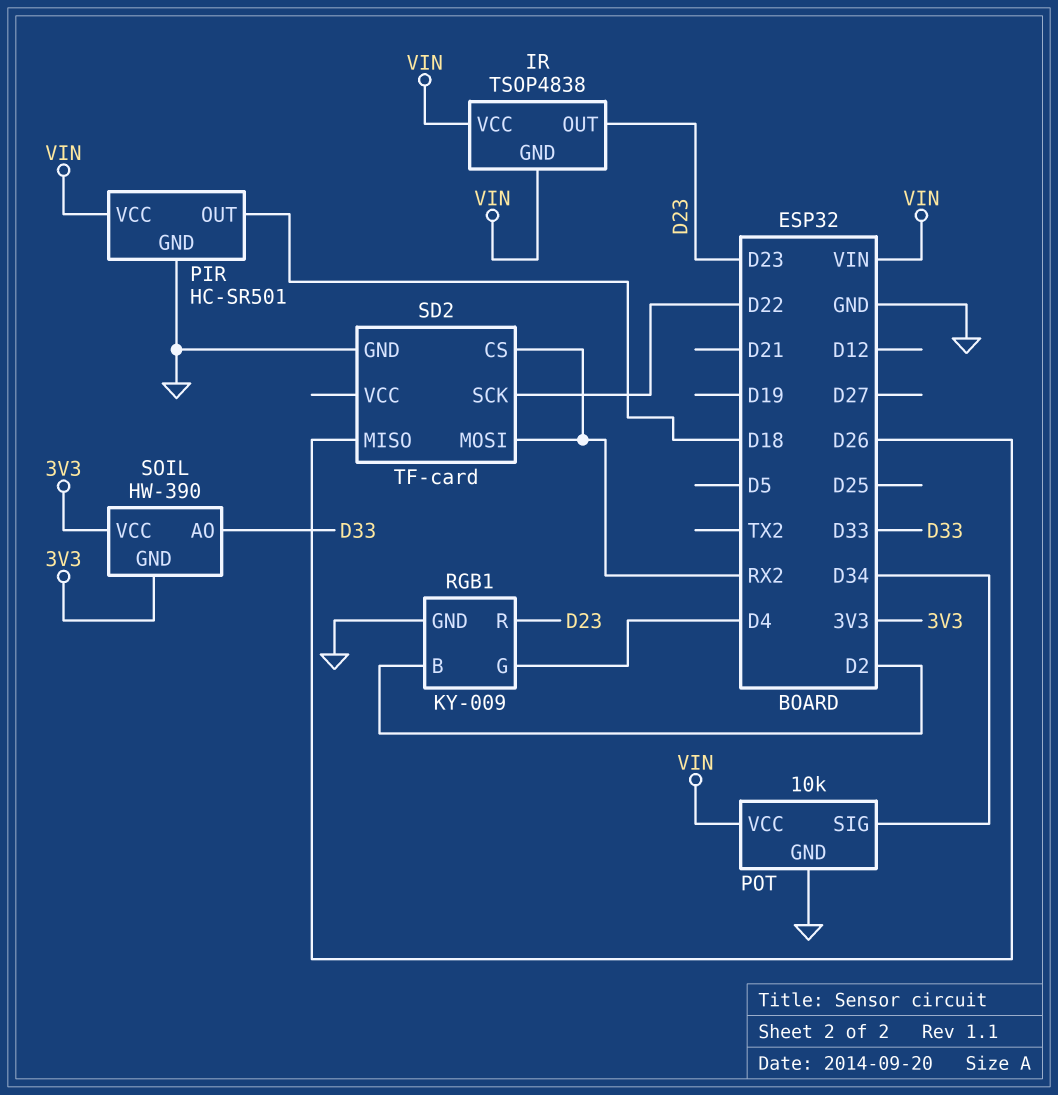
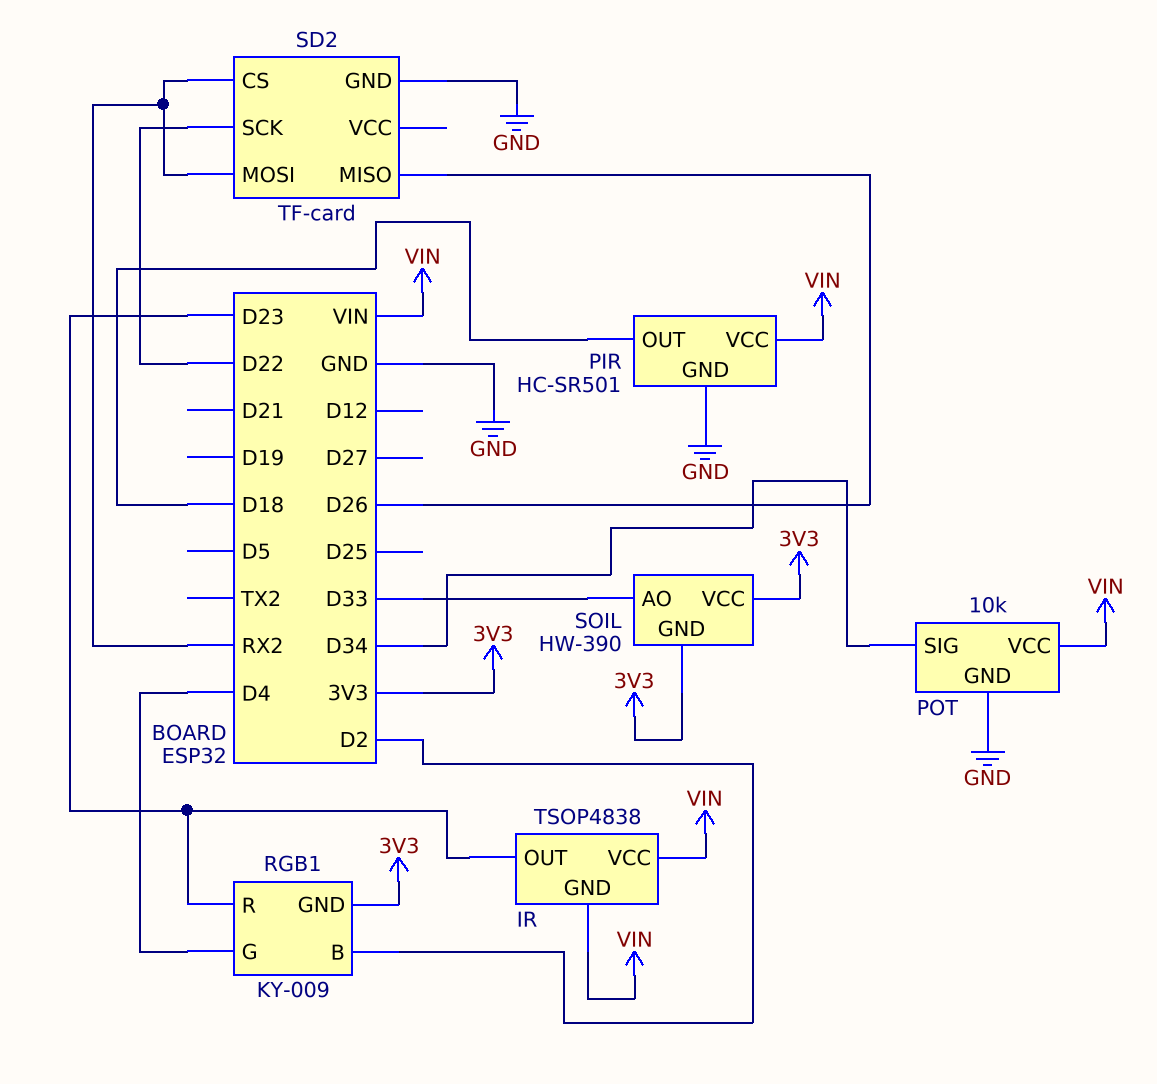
RGB1 pin GND: GND -> 3V3

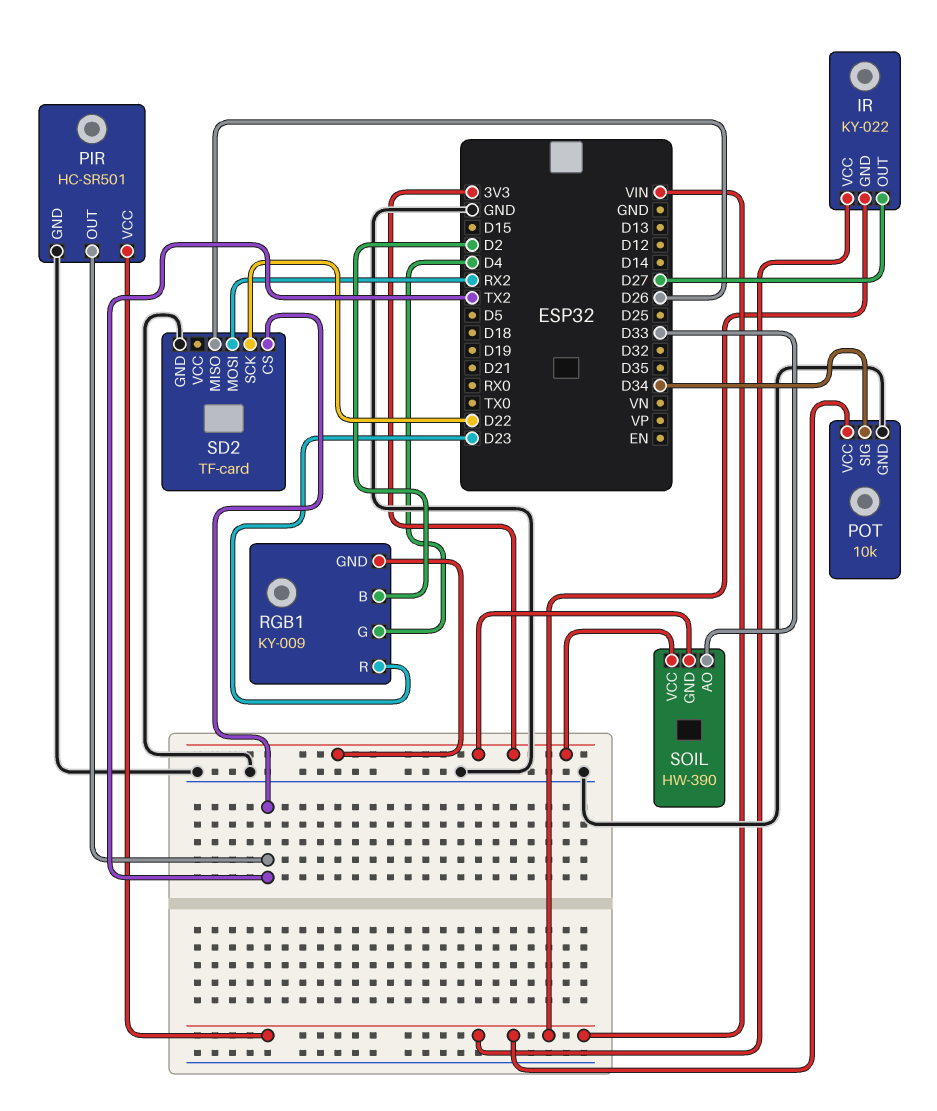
IR: TSOP4838 -> KY-022
IR pin OUT: D23 -> D27
PIR pin OUT: D18 -> TX2
SD2 pin CS: RX2 -> TX2

